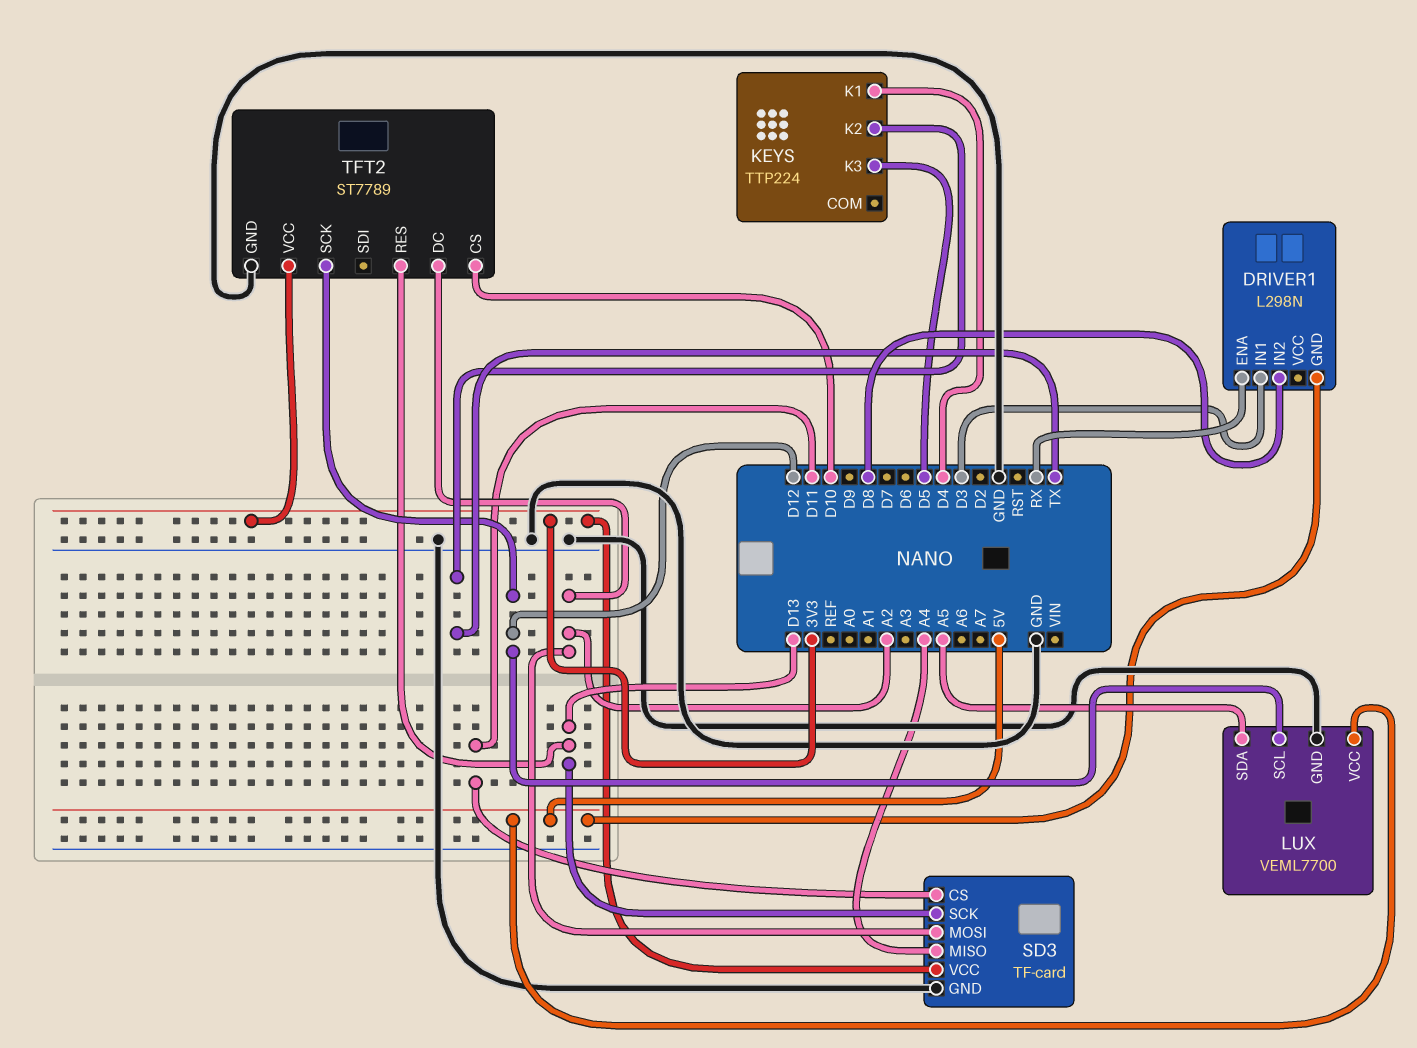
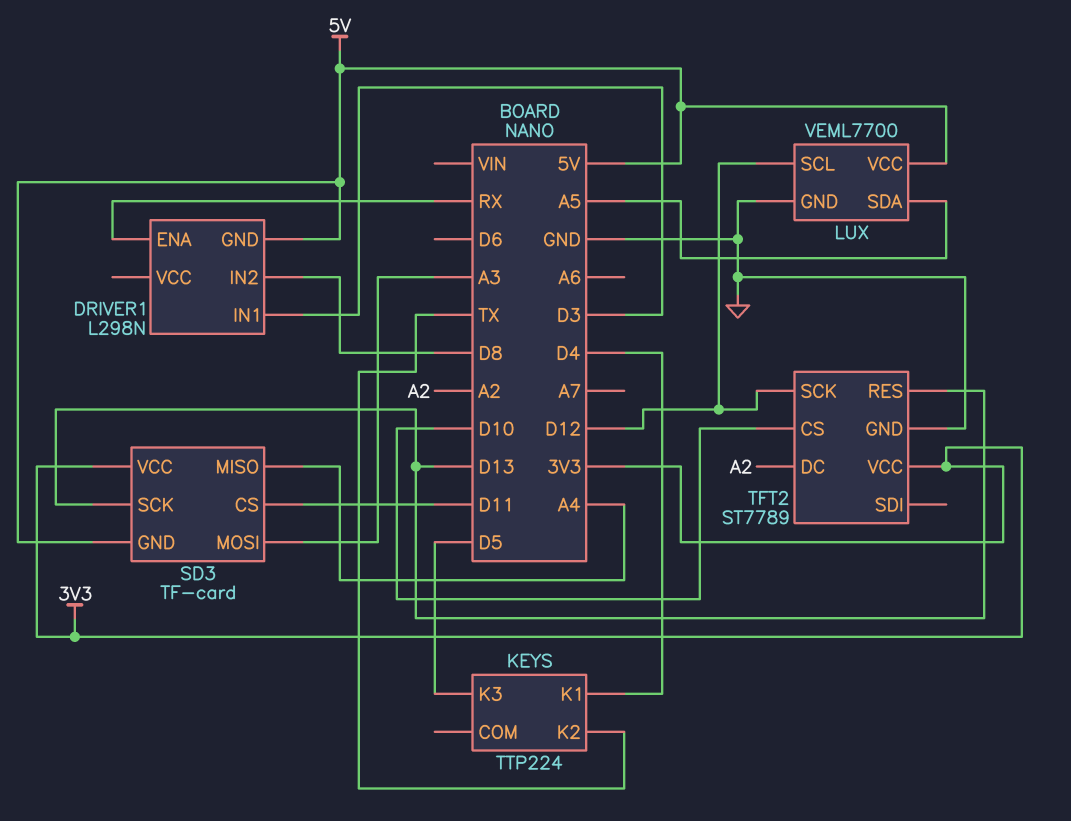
SD3 pin GND: GND -> 5V
SD3 pin MOSI: A2 -> A3

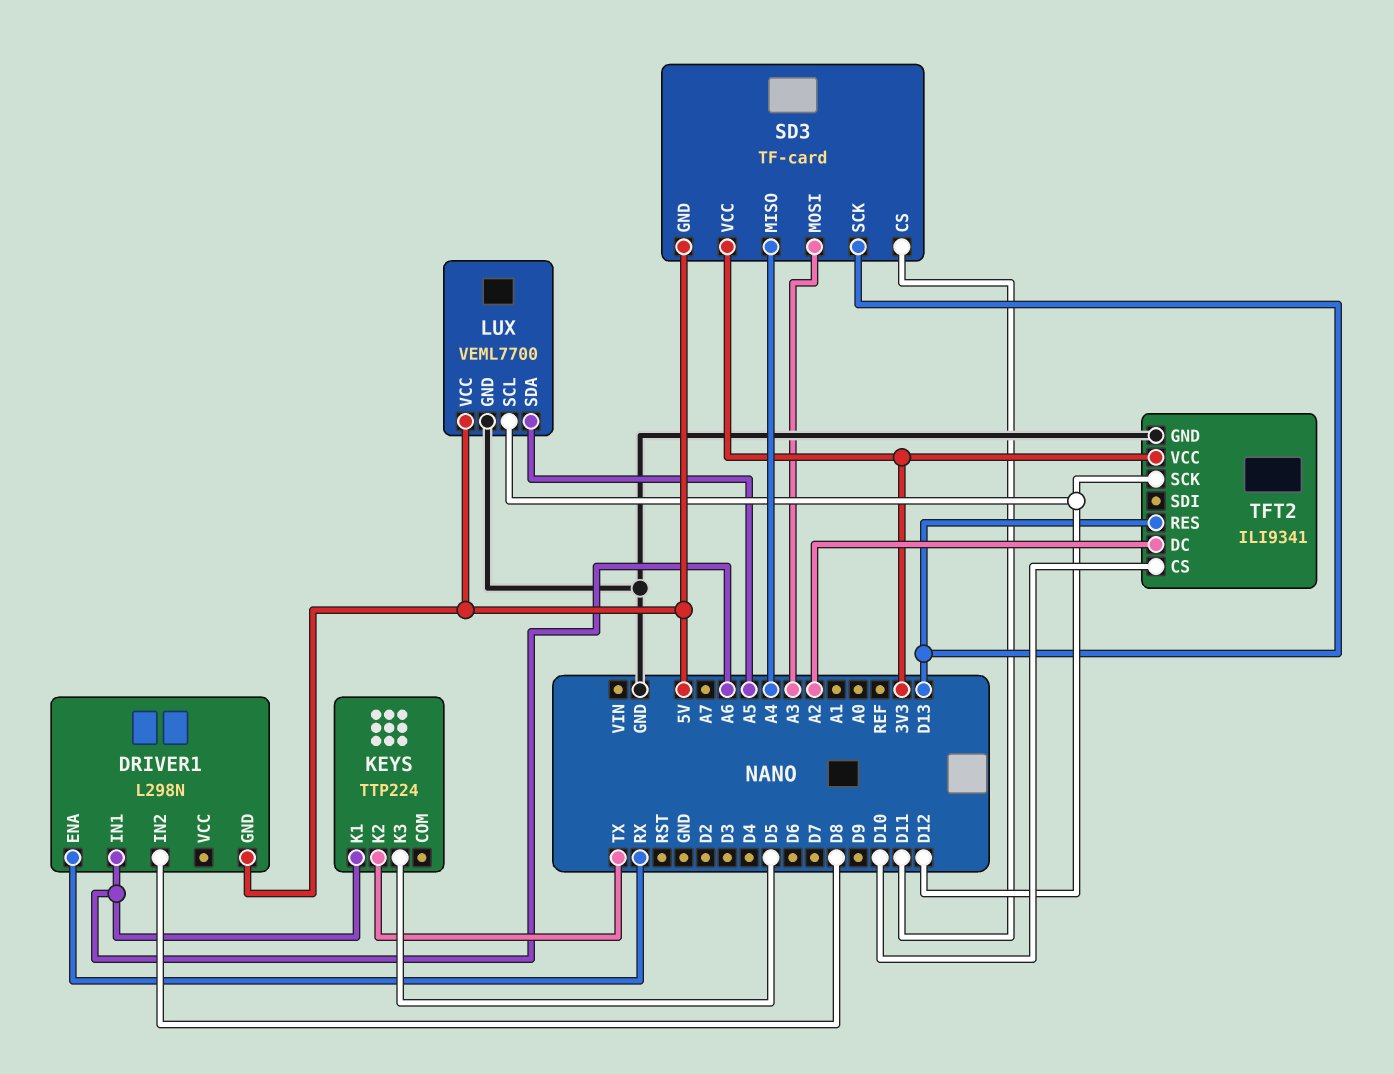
DRIVER1 pin IN1: D3 -> A6
KEYS pin K1: D4 -> A6
TFT2: ST7789 -> ILI9341

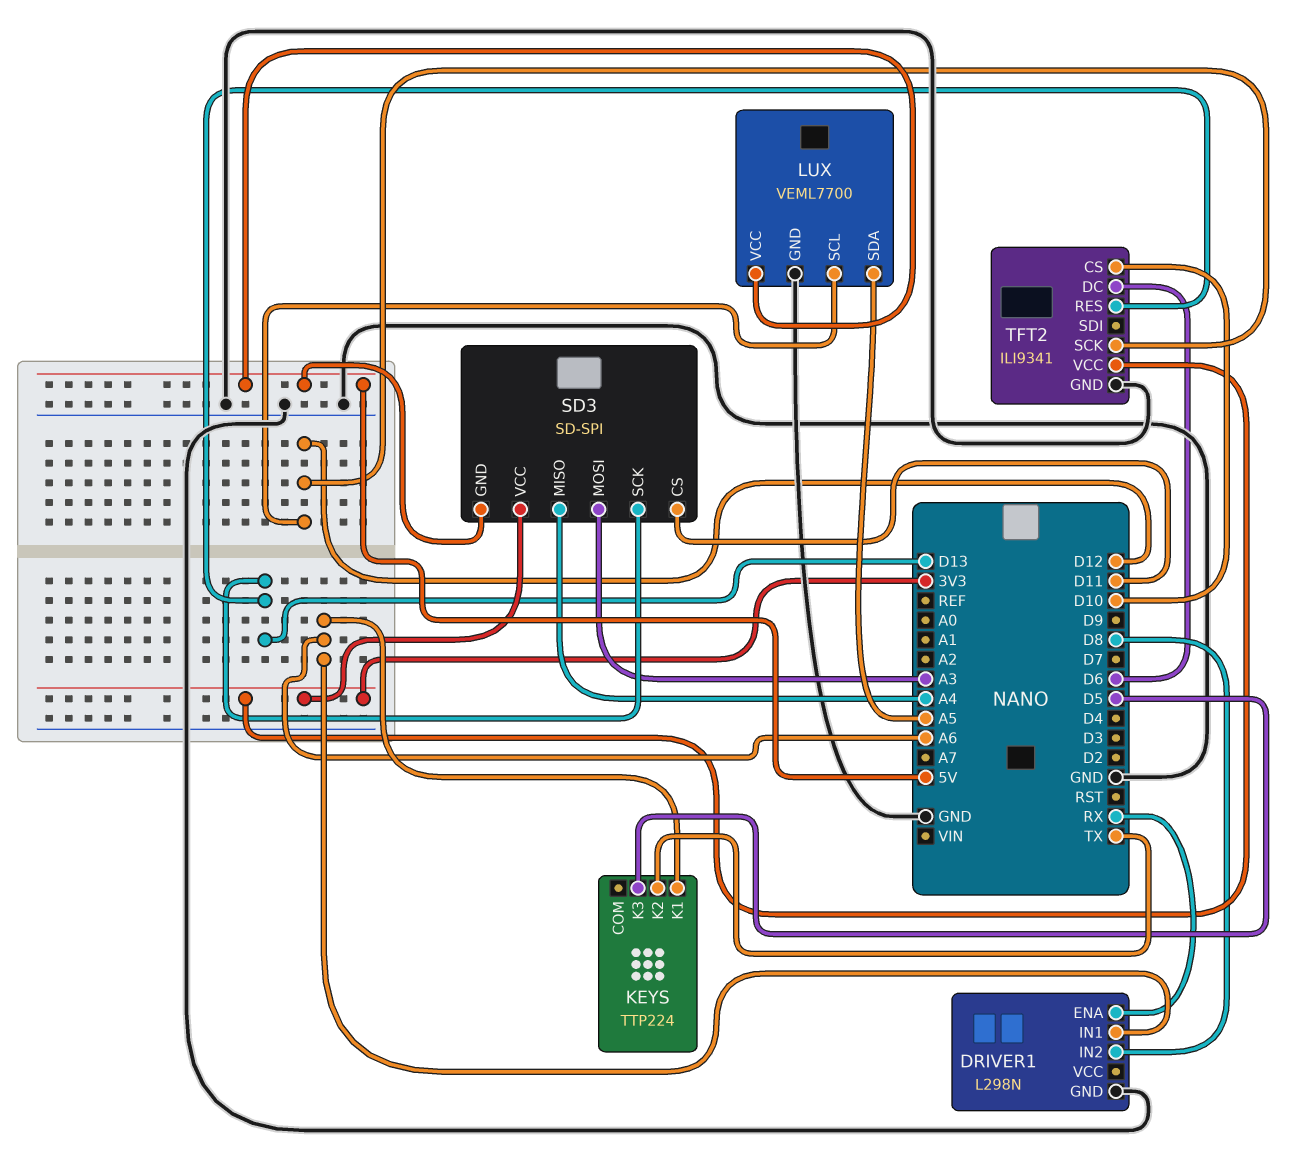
DRIVER1 pin GND: 5V -> GND
SD3: TF-card -> SD-SPI
TFT2 pin DC: A2 -> D6

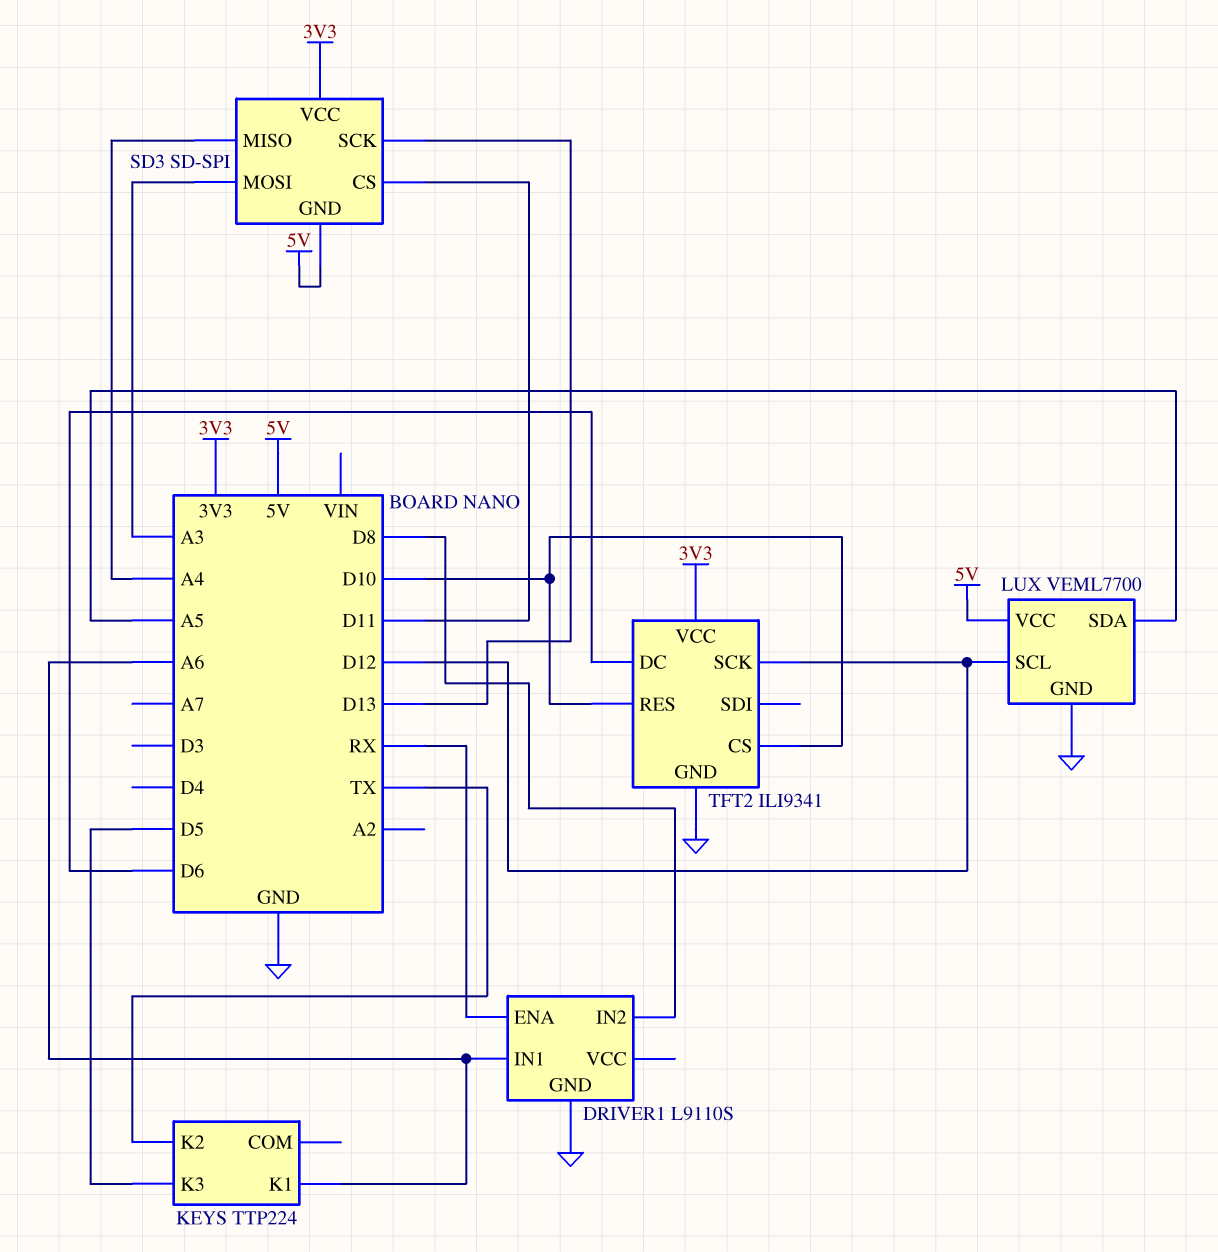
DRIVER1: L298N -> L9110S
TFT2 pin RES: D13 -> D10

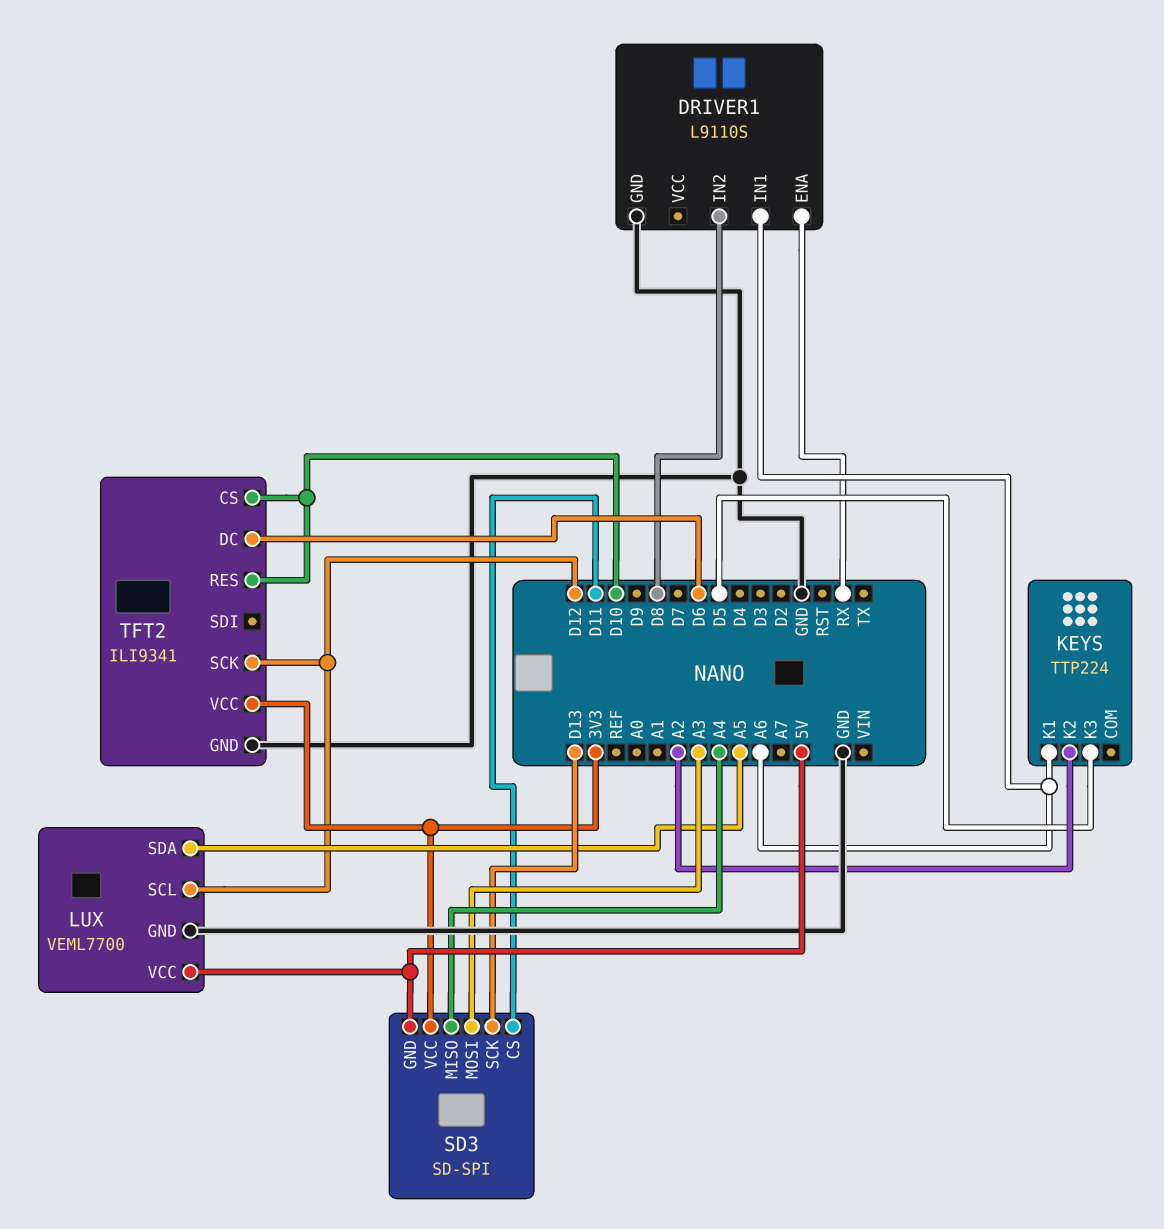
KEYS pin K2: TX -> A2

